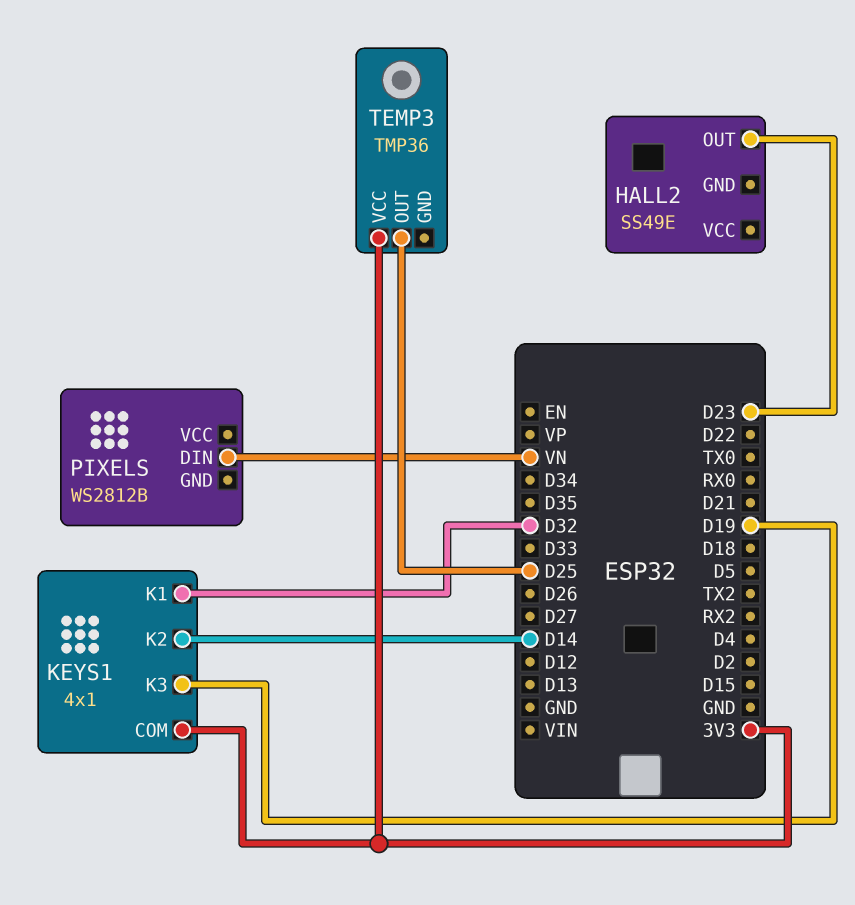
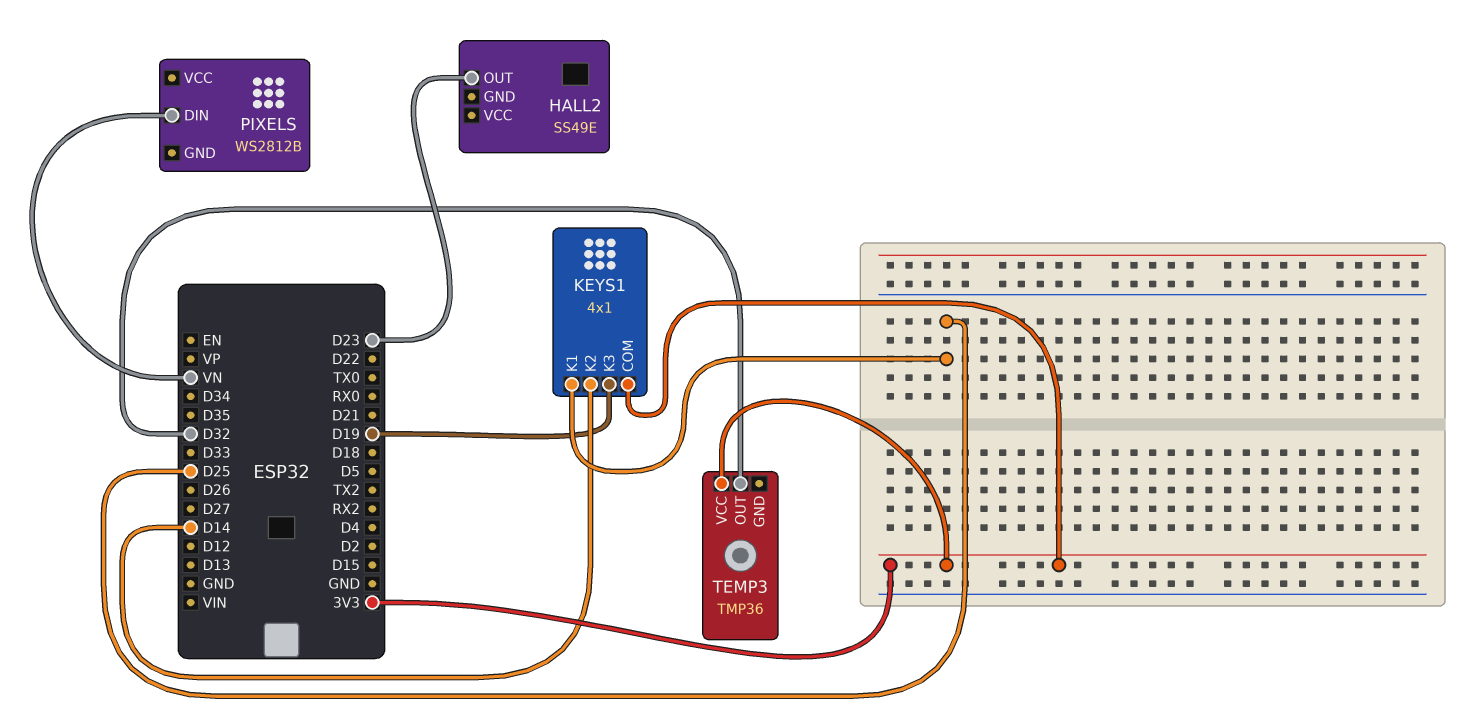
KEYS1 pin K1: D32 -> D25
TEMP3 pin OUT: D25 -> D32

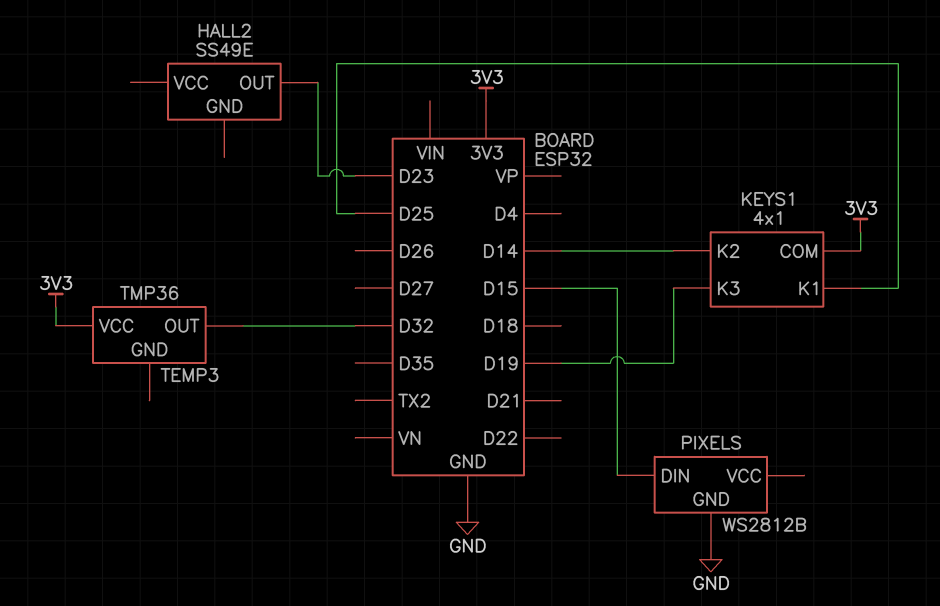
PIXELS pin DIN: VN -> D15
PIXELS pin GND: none -> GND

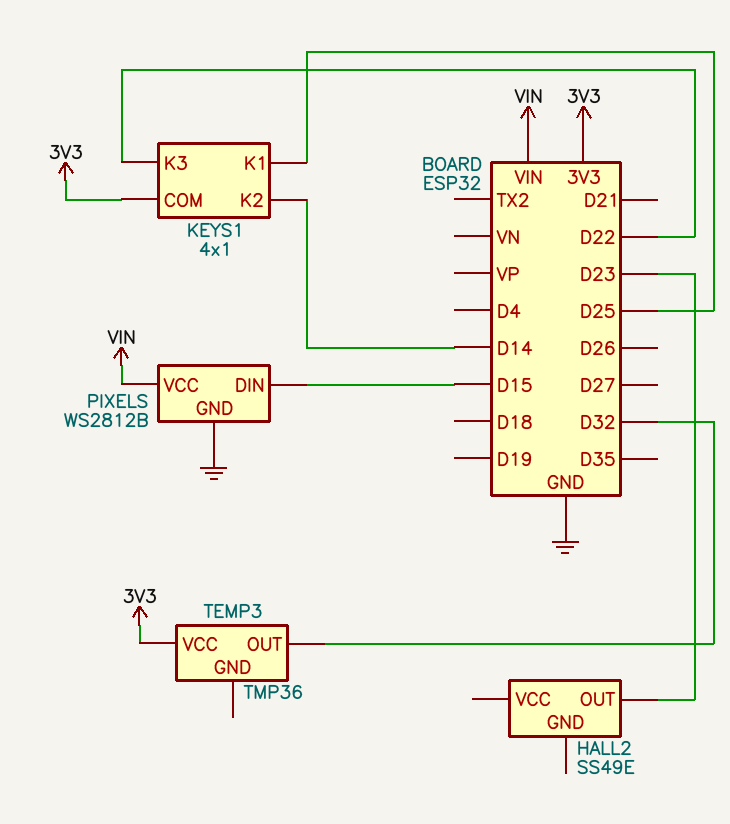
KEYS1 pin K3: D19 -> D22
PIXELS pin VCC: none -> VIN

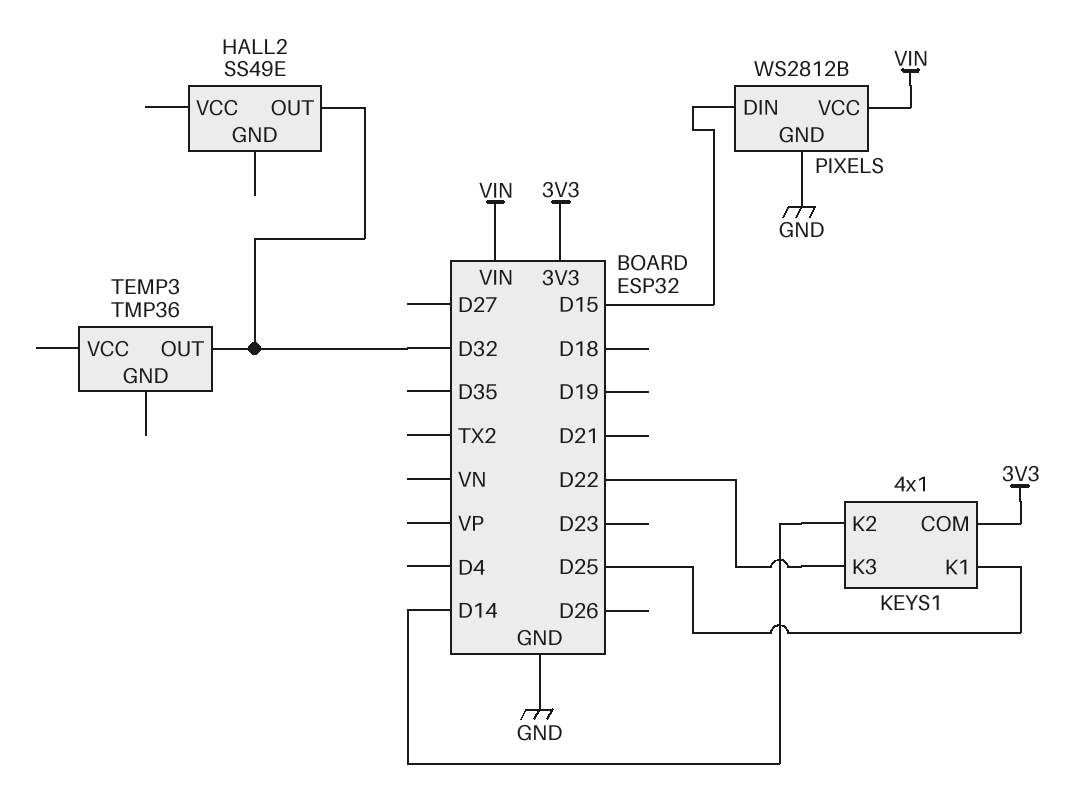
HALL2 pin OUT: D23 -> D32
TEMP3 pin VCC: 3V3 -> none

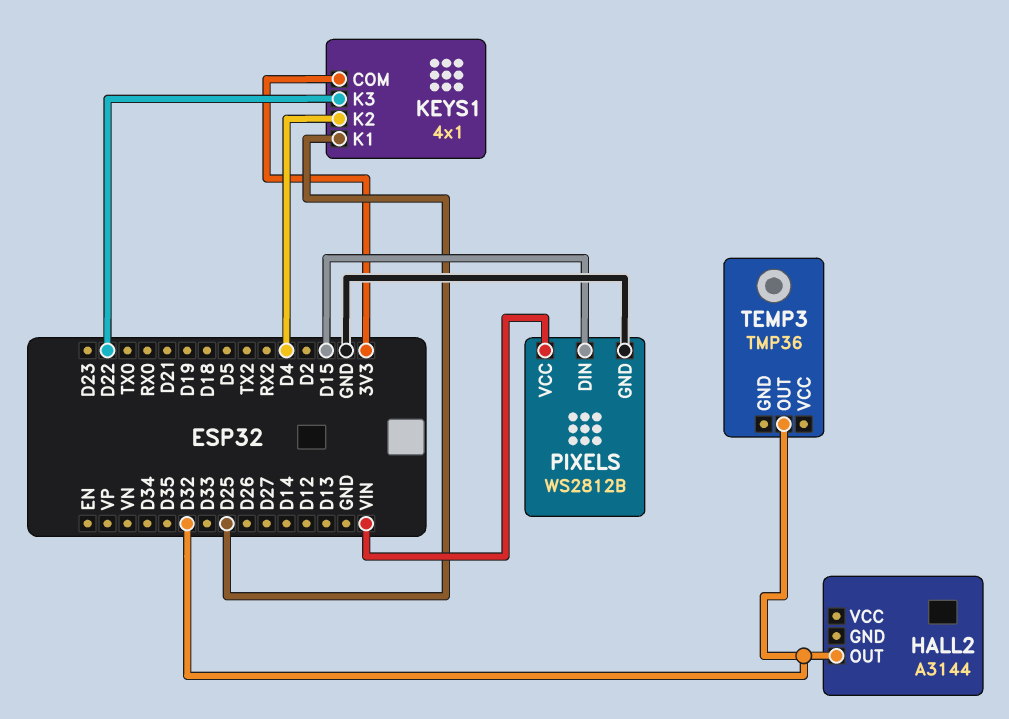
HALL2: SS49E -> A3144
KEYS1 pin K2: D14 -> D4

